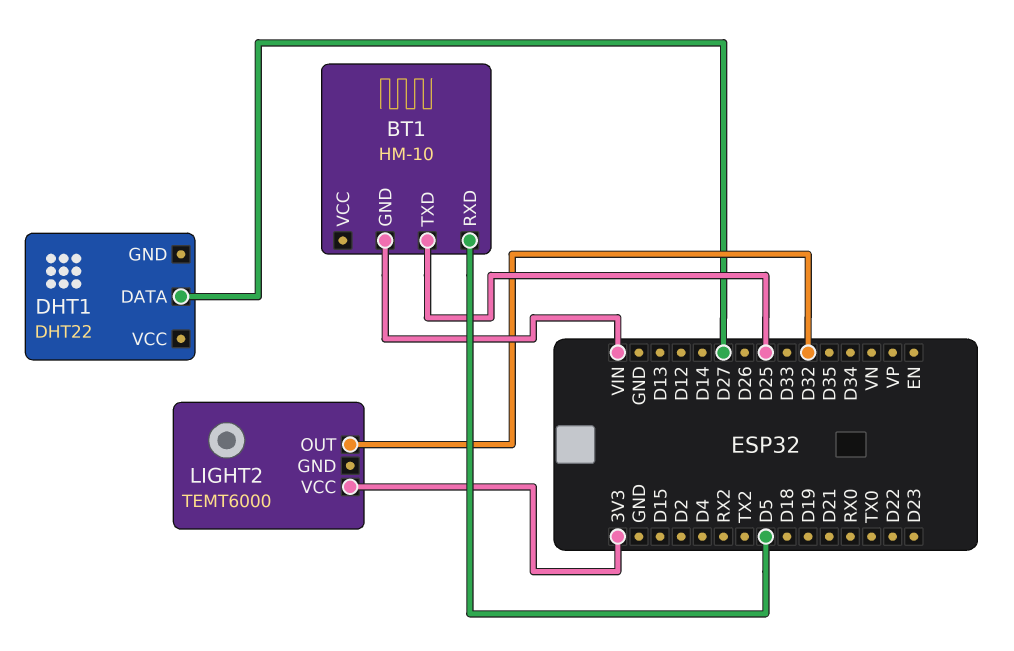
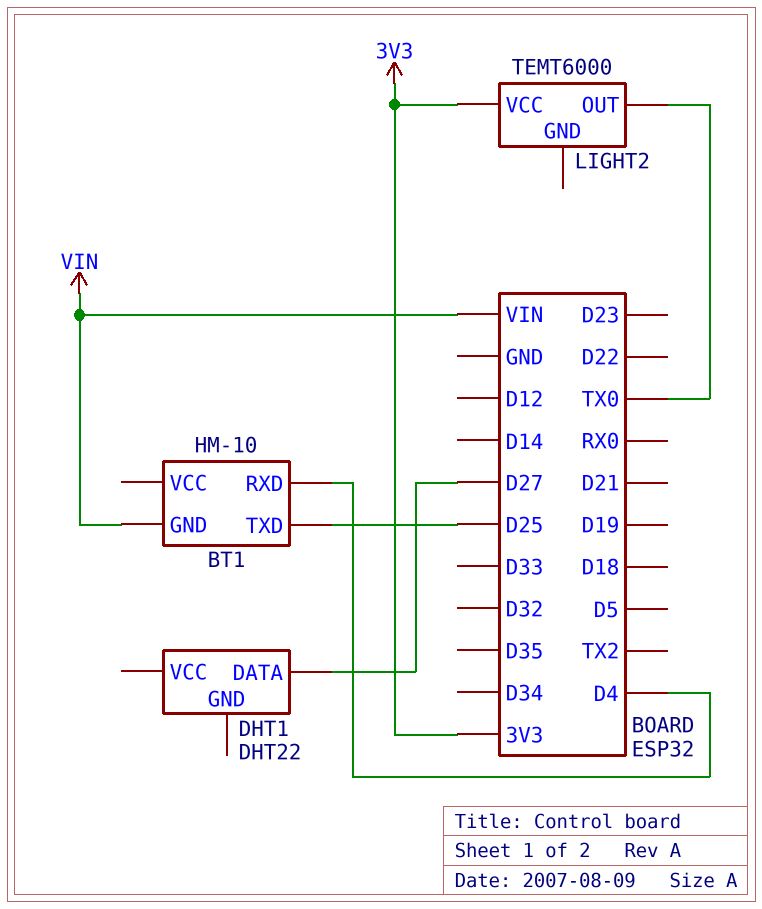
BT1 pin RXD: D5 -> D4
LIGHT2 pin OUT: D32 -> TX0

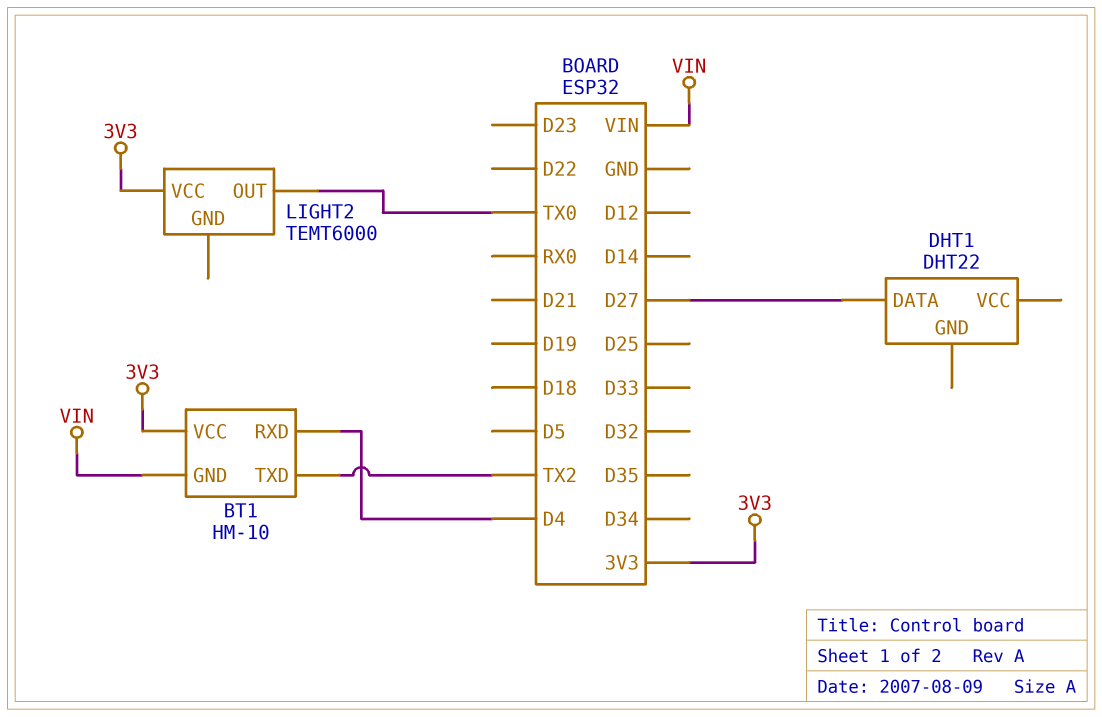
BT1 pin TXD: D25 -> TX2
BT1 pin VCC: none -> 3V3

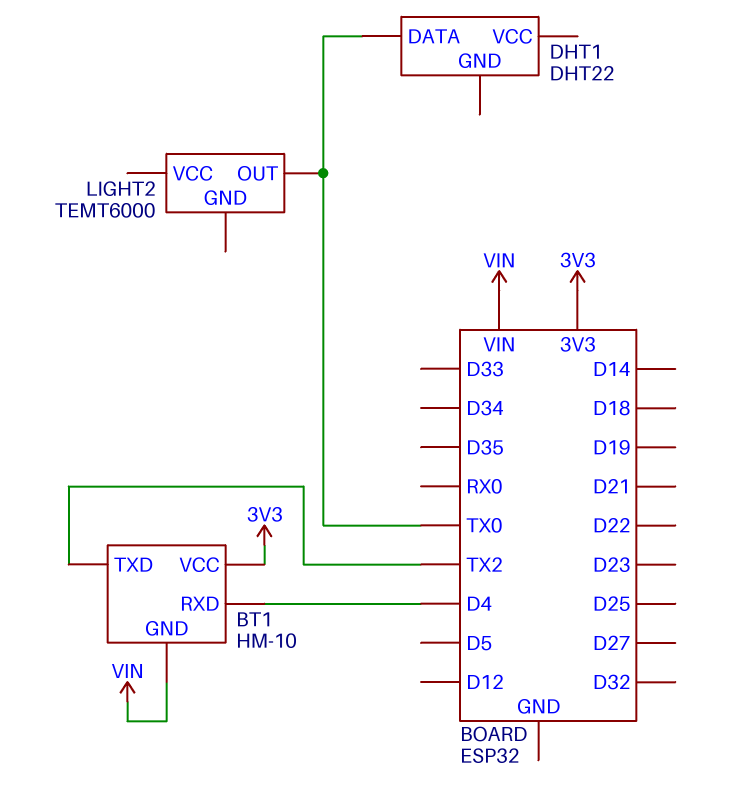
DHT1 pin DATA: D27 -> TX0
LIGHT2 pin VCC: 3V3 -> none

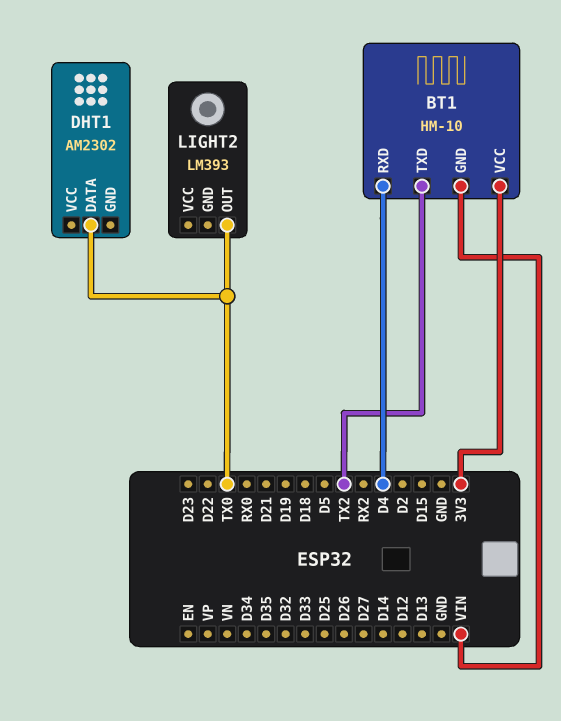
DHT1: DHT22 -> AM2302
LIGHT2: TEMT6000 -> LM393

